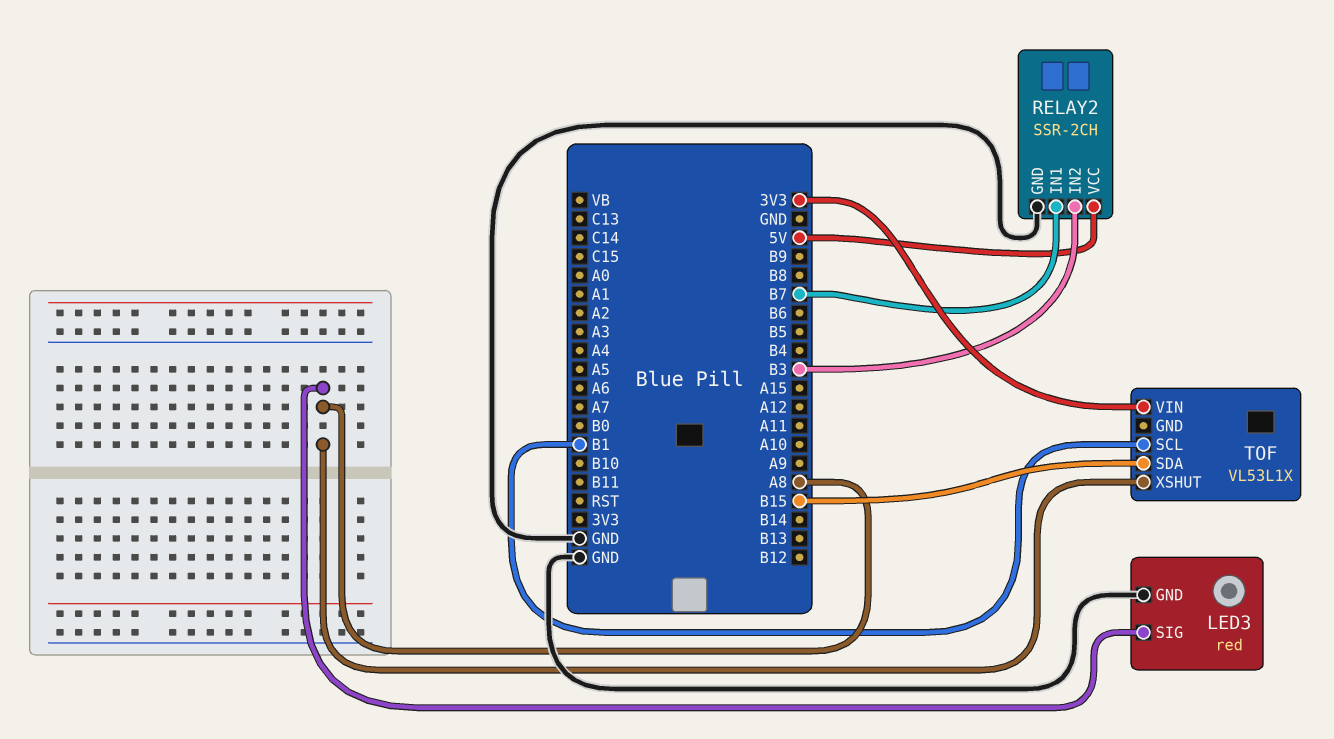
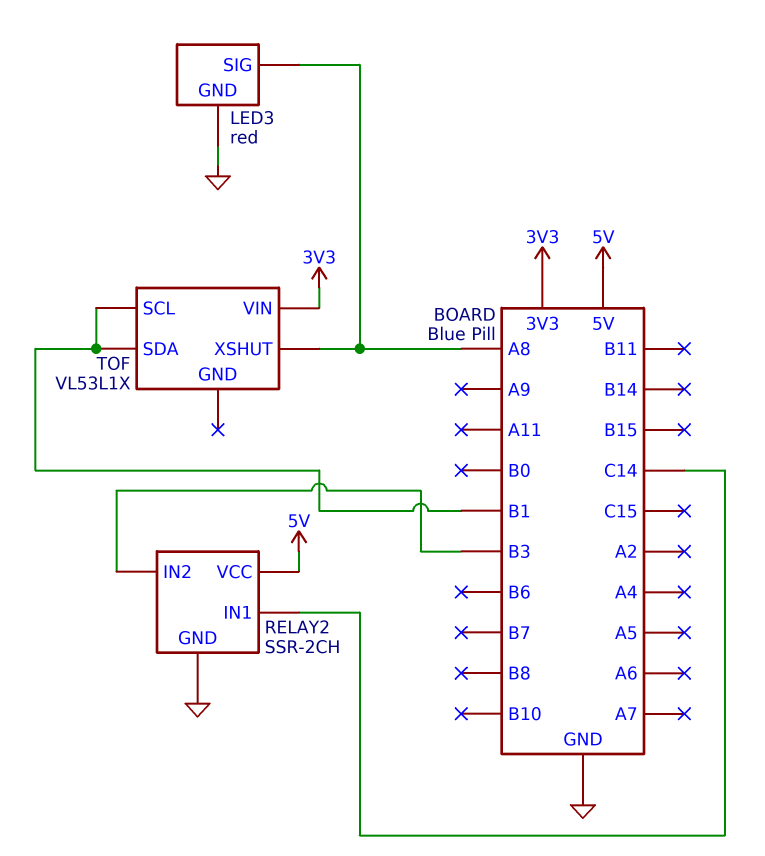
RELAY2 pin IN1: B7 -> C14
TOF pin SDA: B15 -> B1

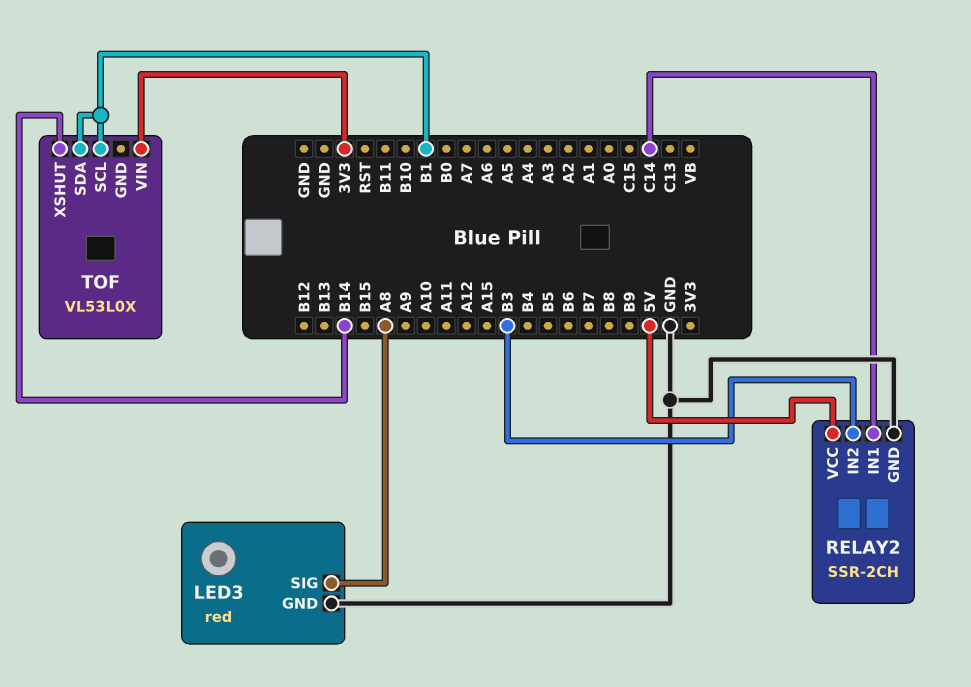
TOF: VL53L1X -> VL53L0X
TOF pin XSHUT: A8 -> B14

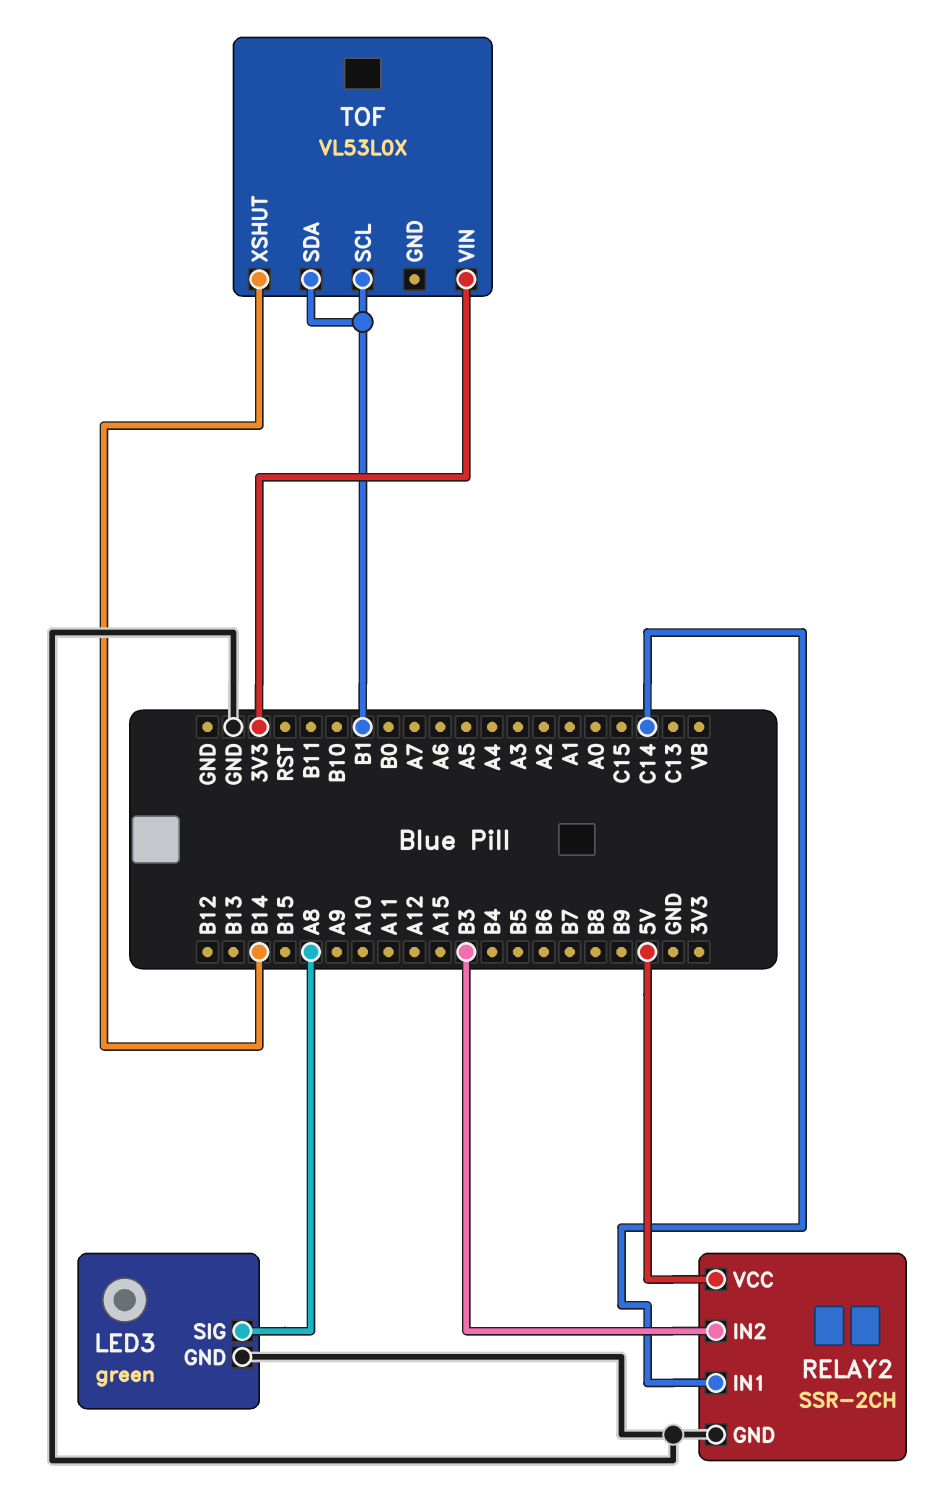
LED3: red -> green

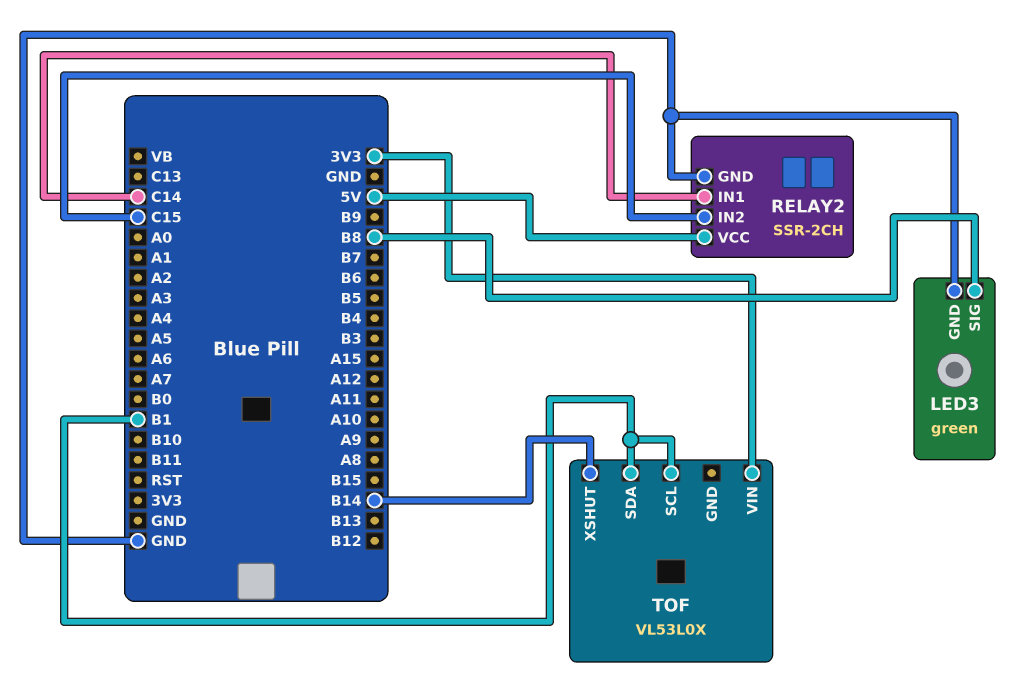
LED3 pin SIG: A8 -> B8
RELAY2 pin IN2: B3 -> C15

